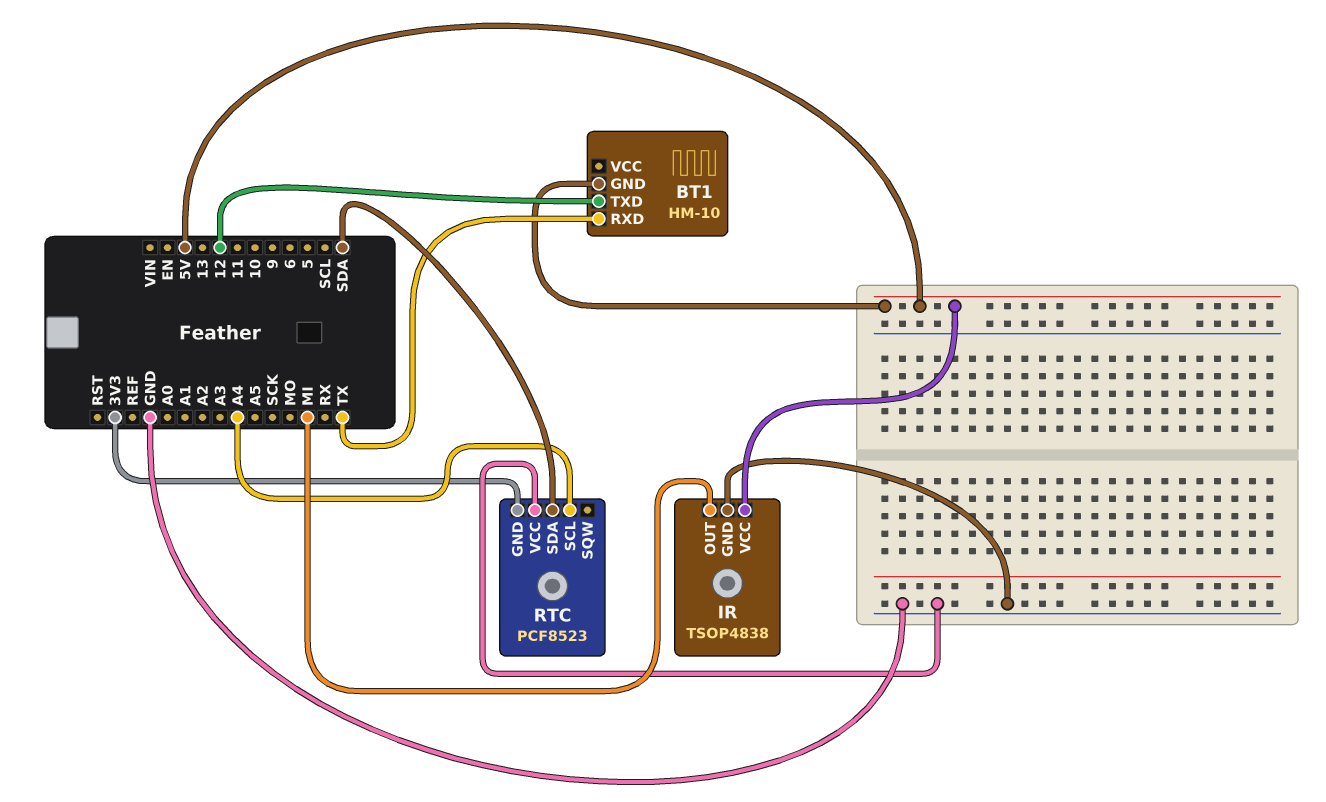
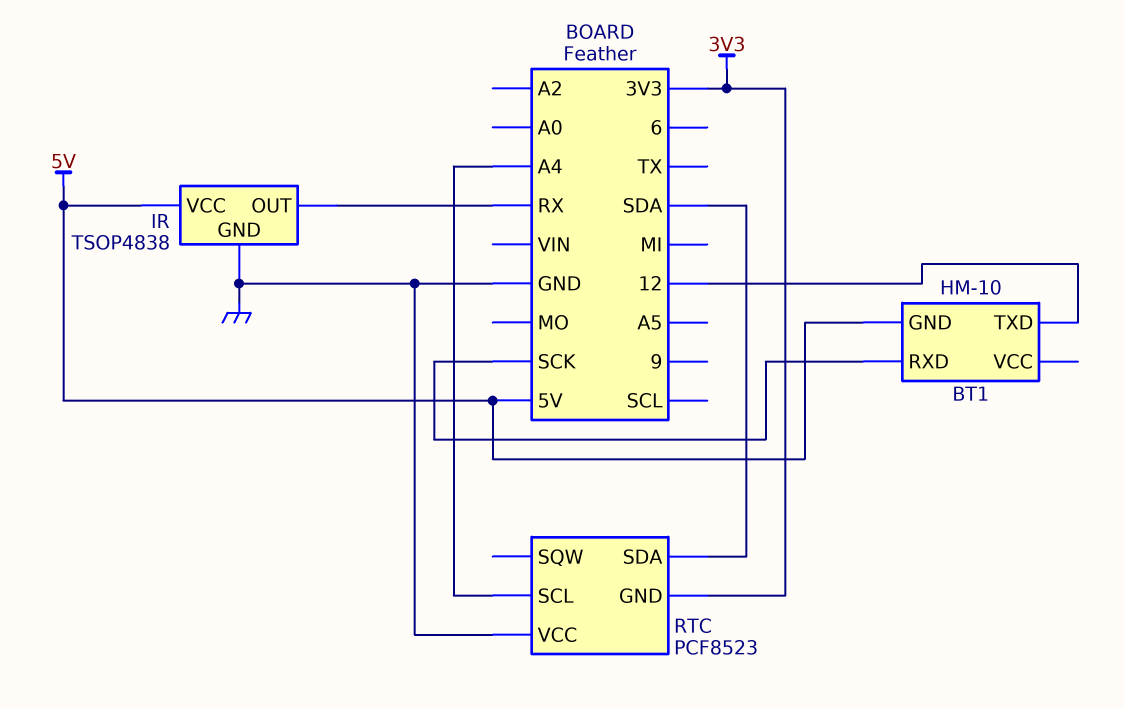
BT1 pin RXD: TX -> SCK
IR pin OUT: MI -> RX

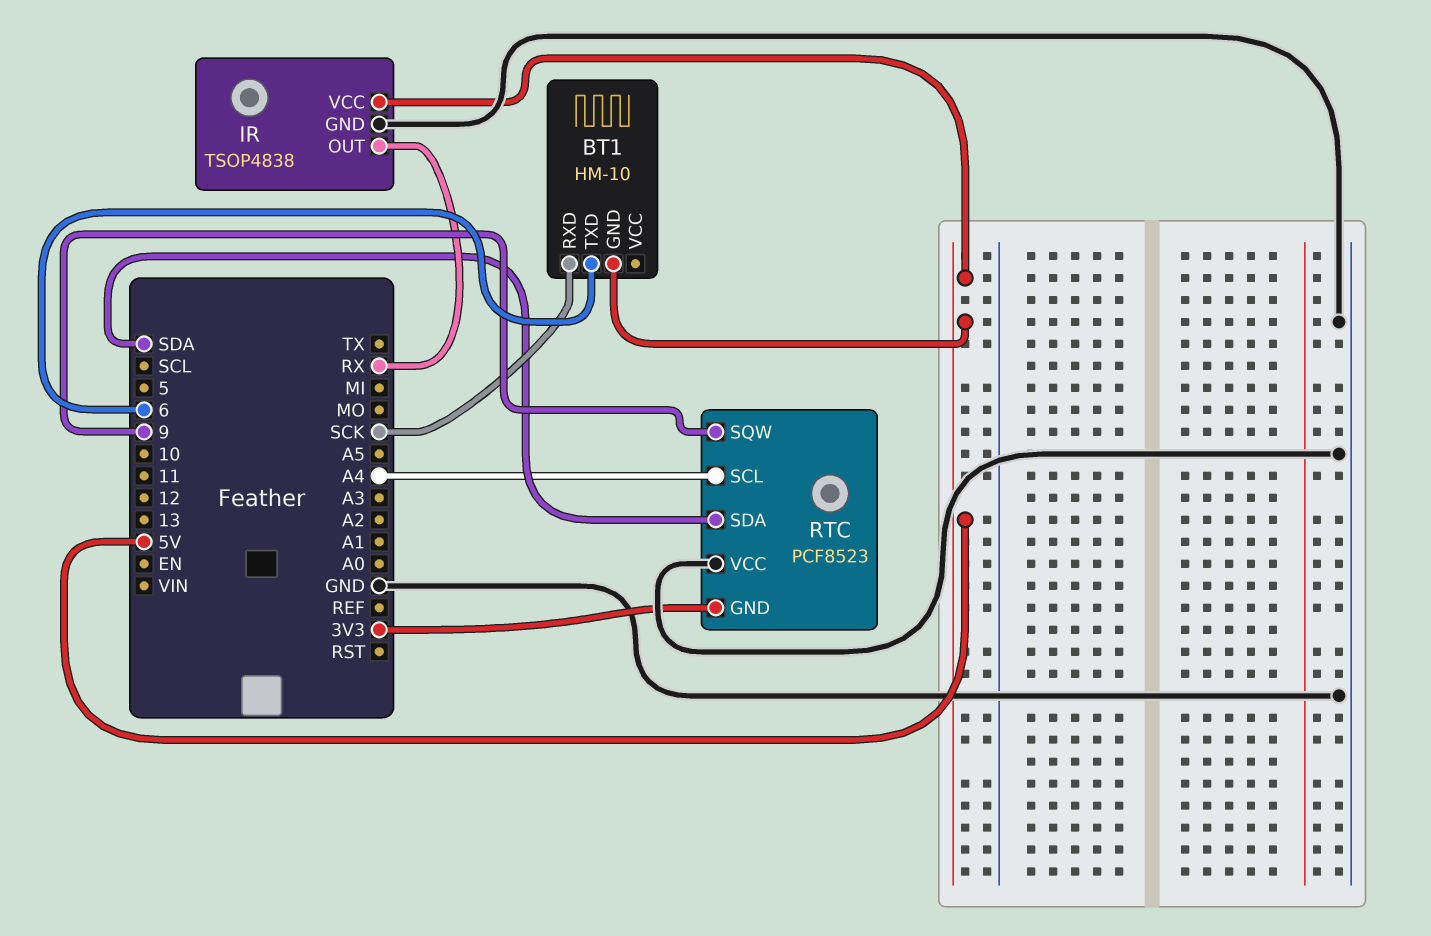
BT1 pin TXD: 12 -> 6
RTC pin SQW: none -> 9

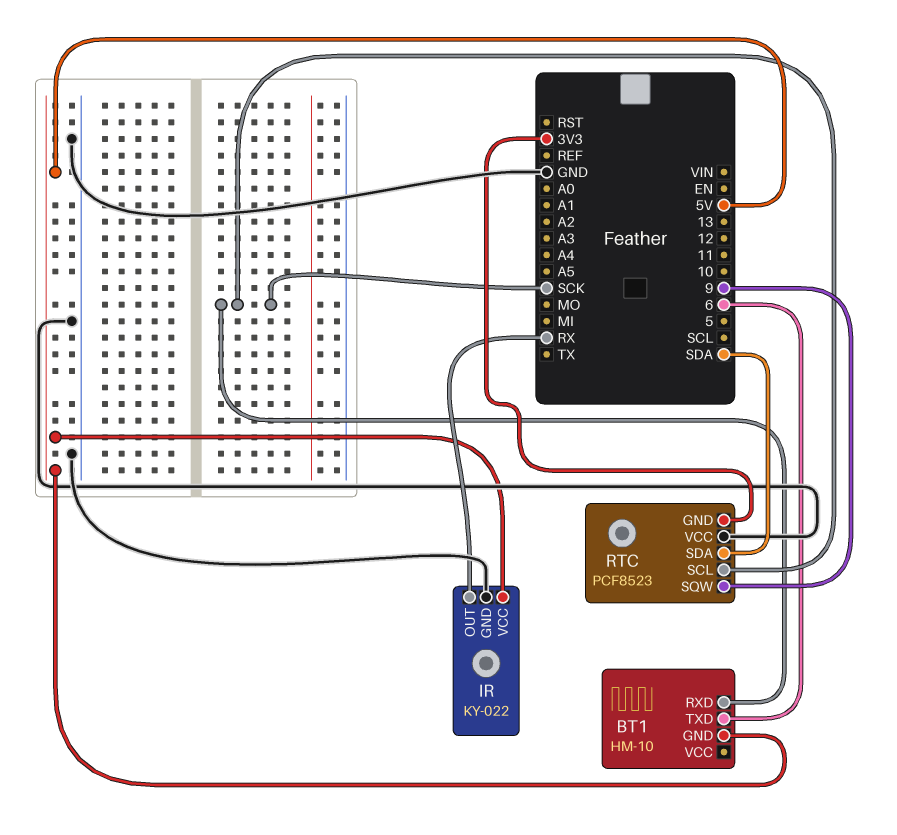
IR: TSOP4838 -> KY-022
RTC pin SCL: A4 -> SCK

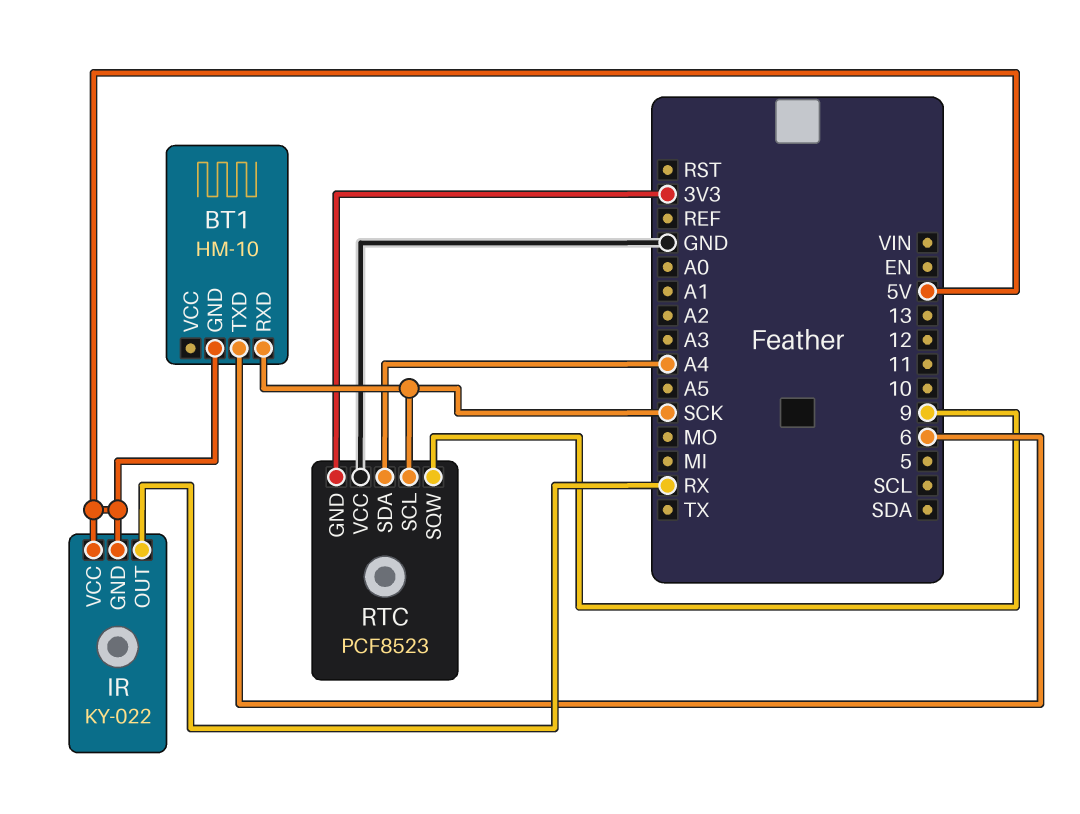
IR pin GND: GND -> 5V
RTC pin SDA: SDA -> A4

